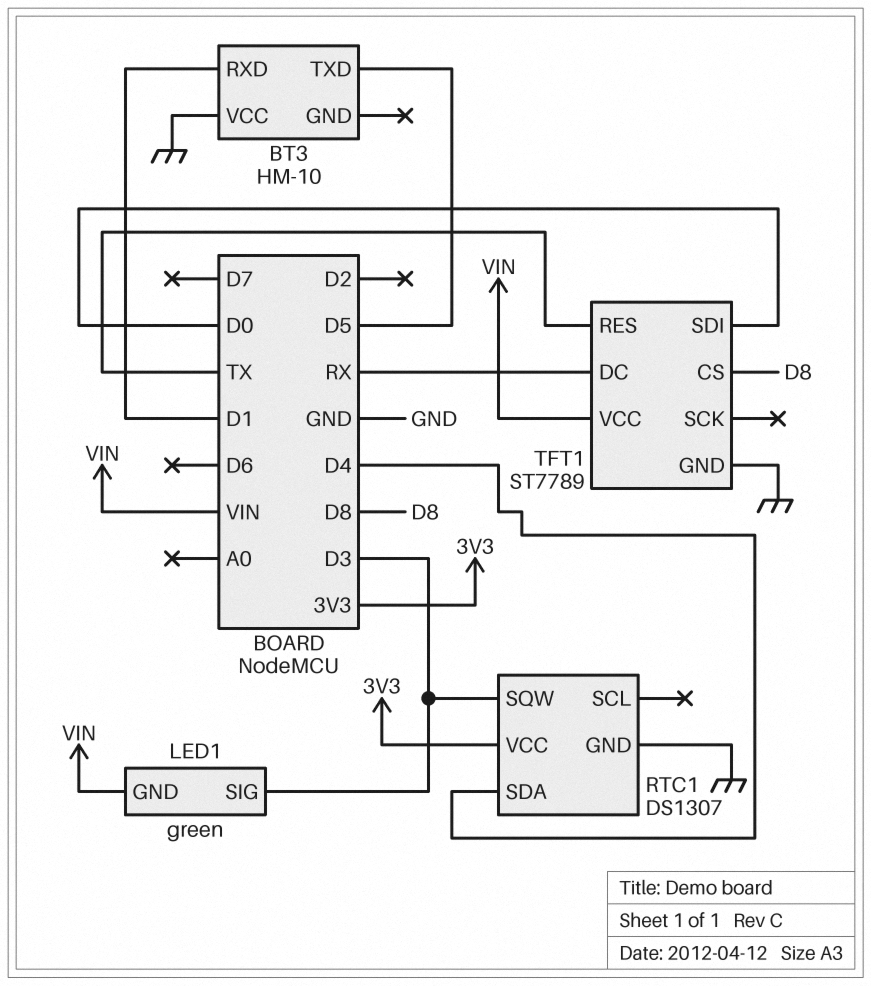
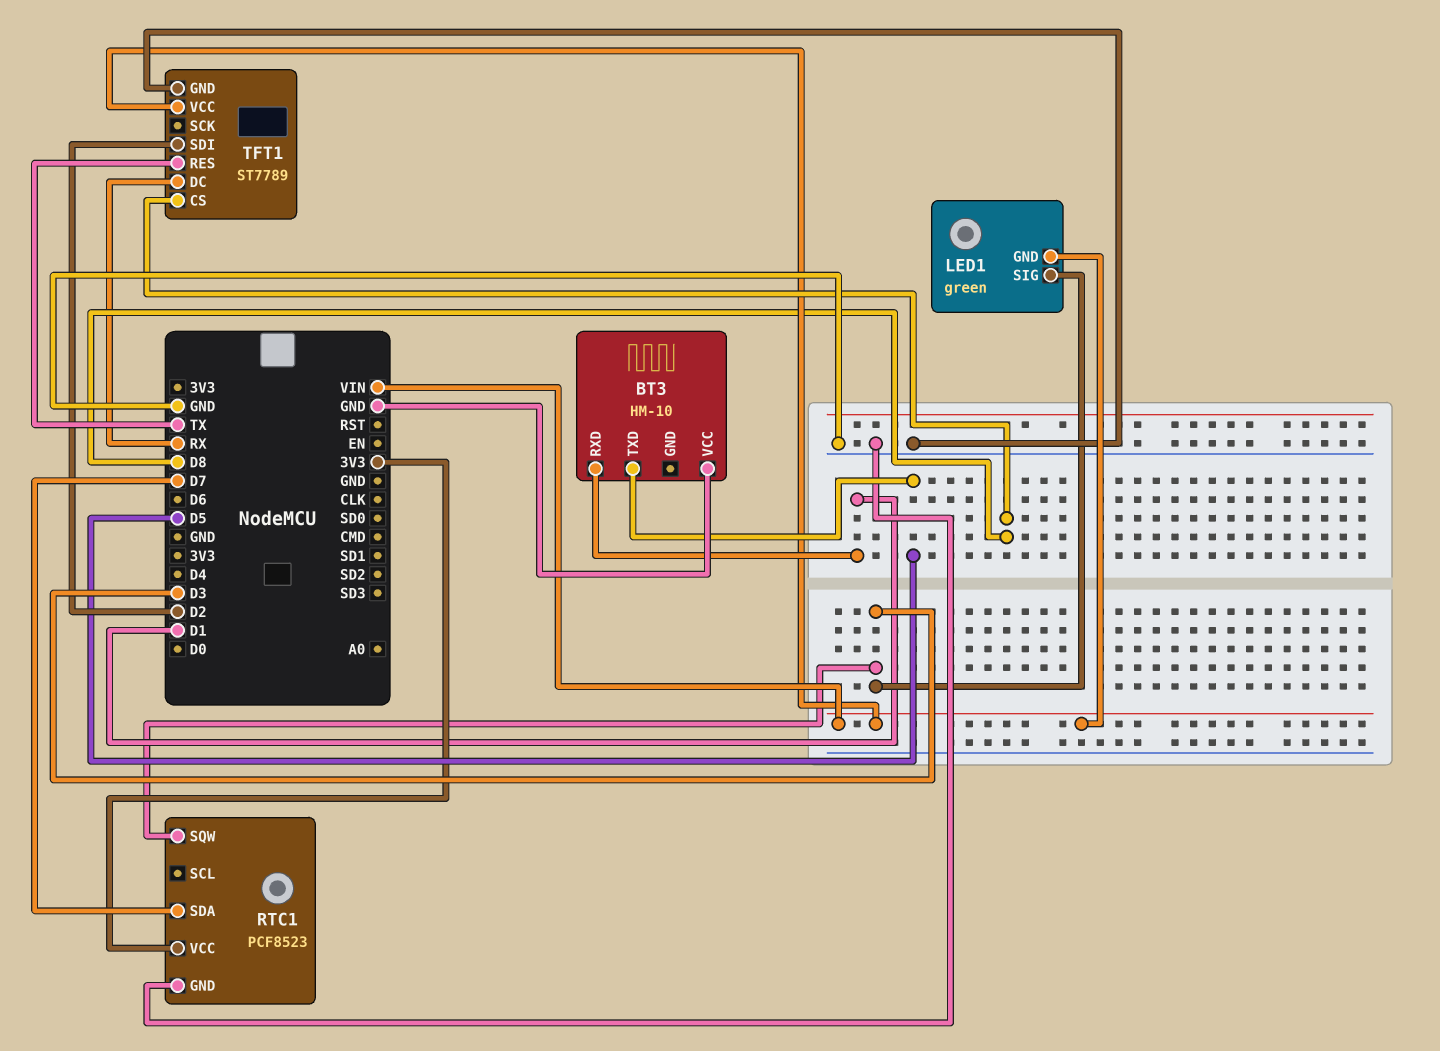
RTC1: DS1307 -> PCF8523
RTC1 pin SDA: D4 -> D7
TFT1 pin SDI: D0 -> D2

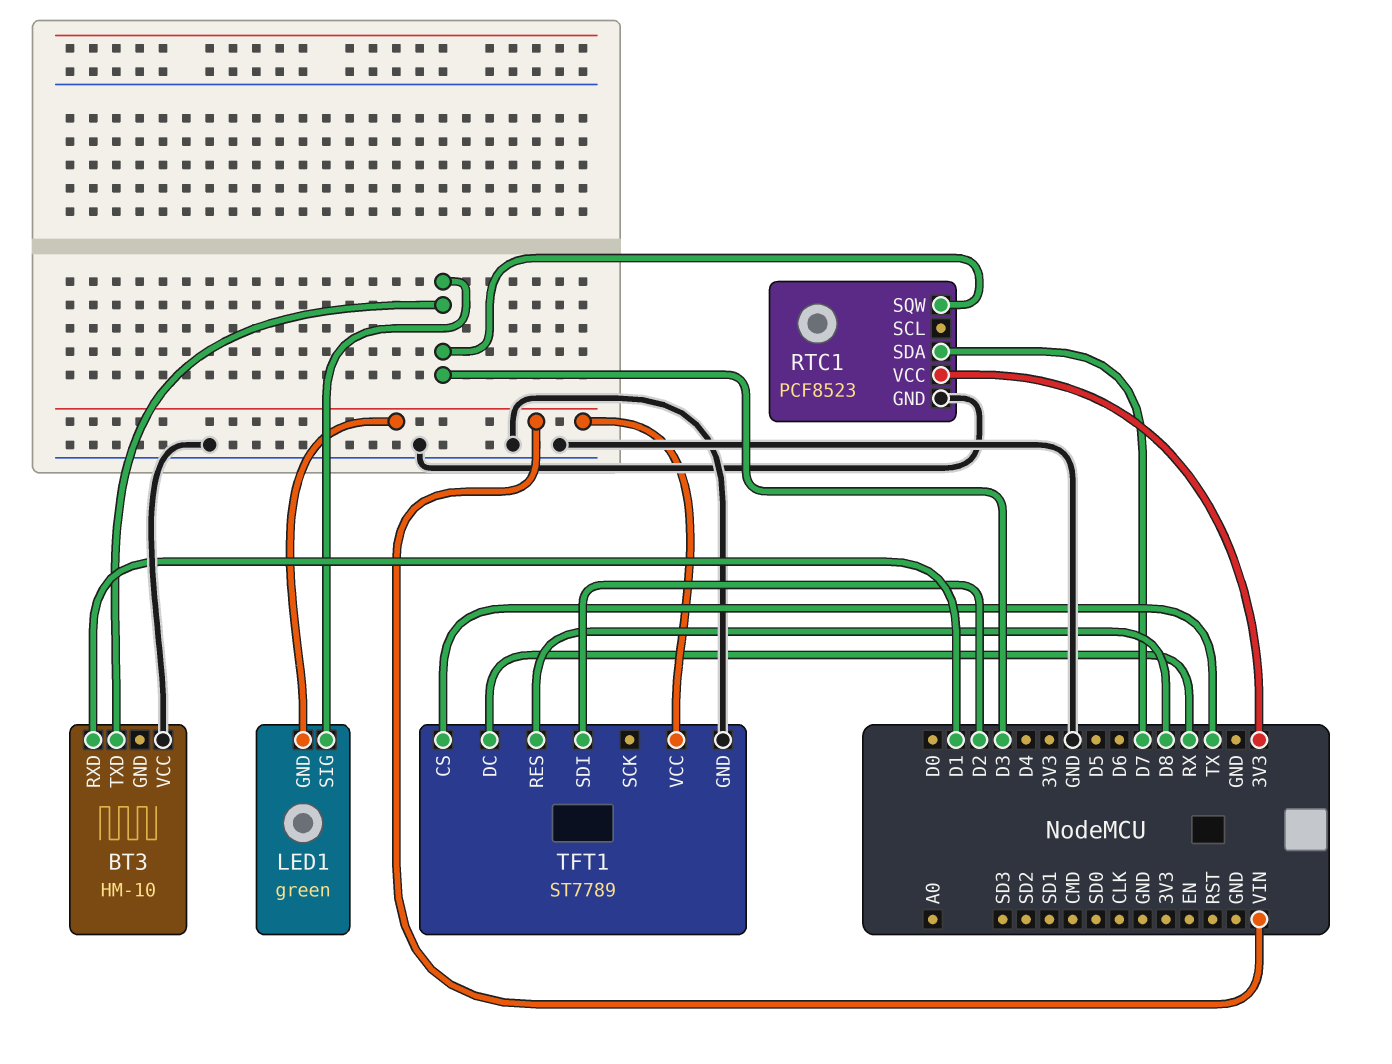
BT3 pin TXD: D5 -> D3
TFT1 pin CS: D8 -> TX
TFT1 pin RES: TX -> D8

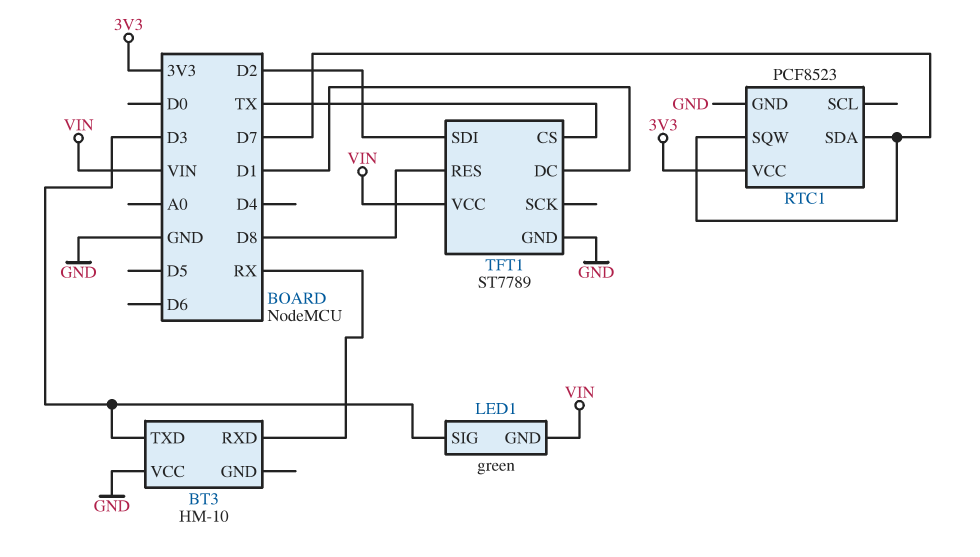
BT3 pin RXD: D1 -> RX
RTC1 pin SQW: D3 -> D7
TFT1 pin DC: RX -> D1

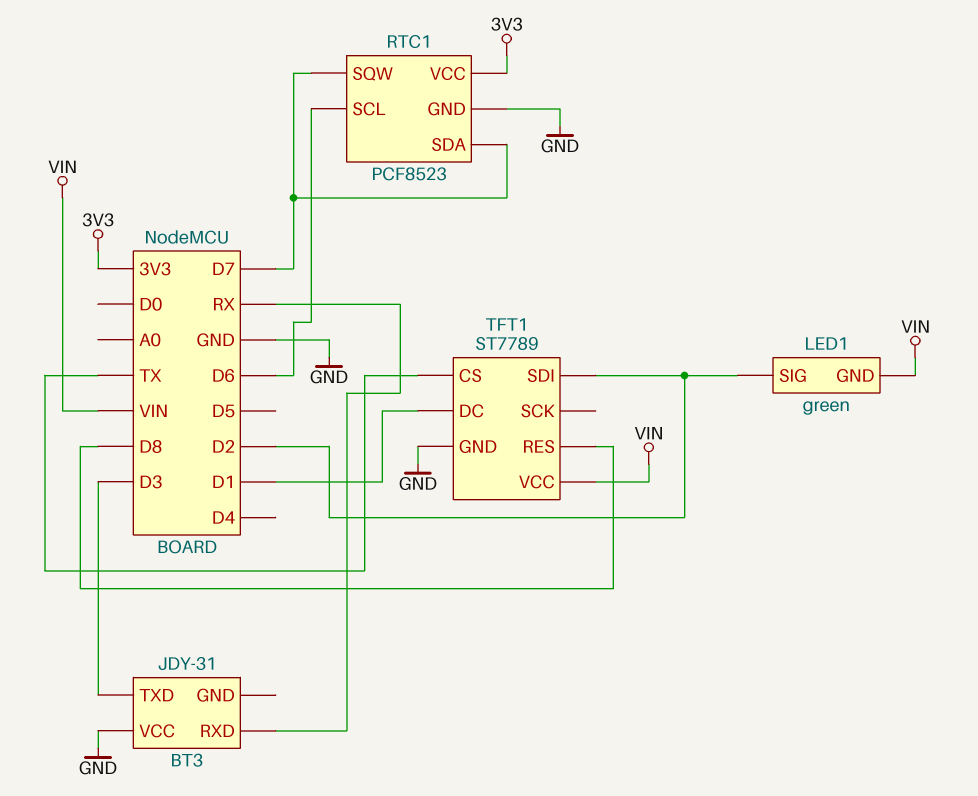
BT3: HM-10 -> JDY-31
LED1 pin SIG: D3 -> D2
RTC1 pin SCL: none -> D6

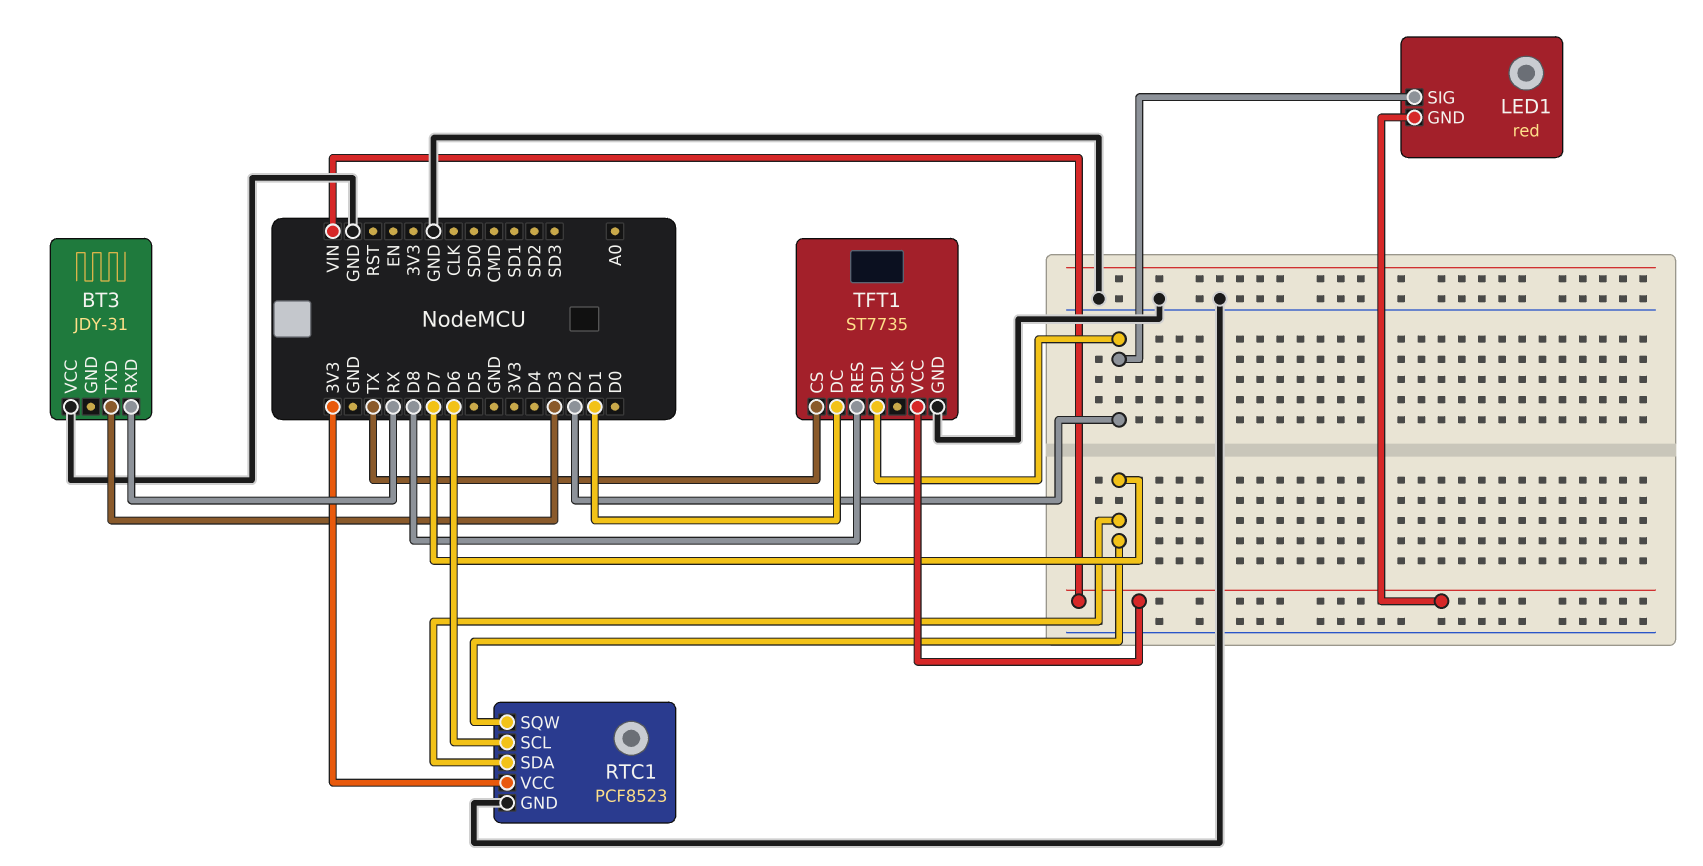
LED1: green -> red
TFT1: ST7789 -> ST7735

